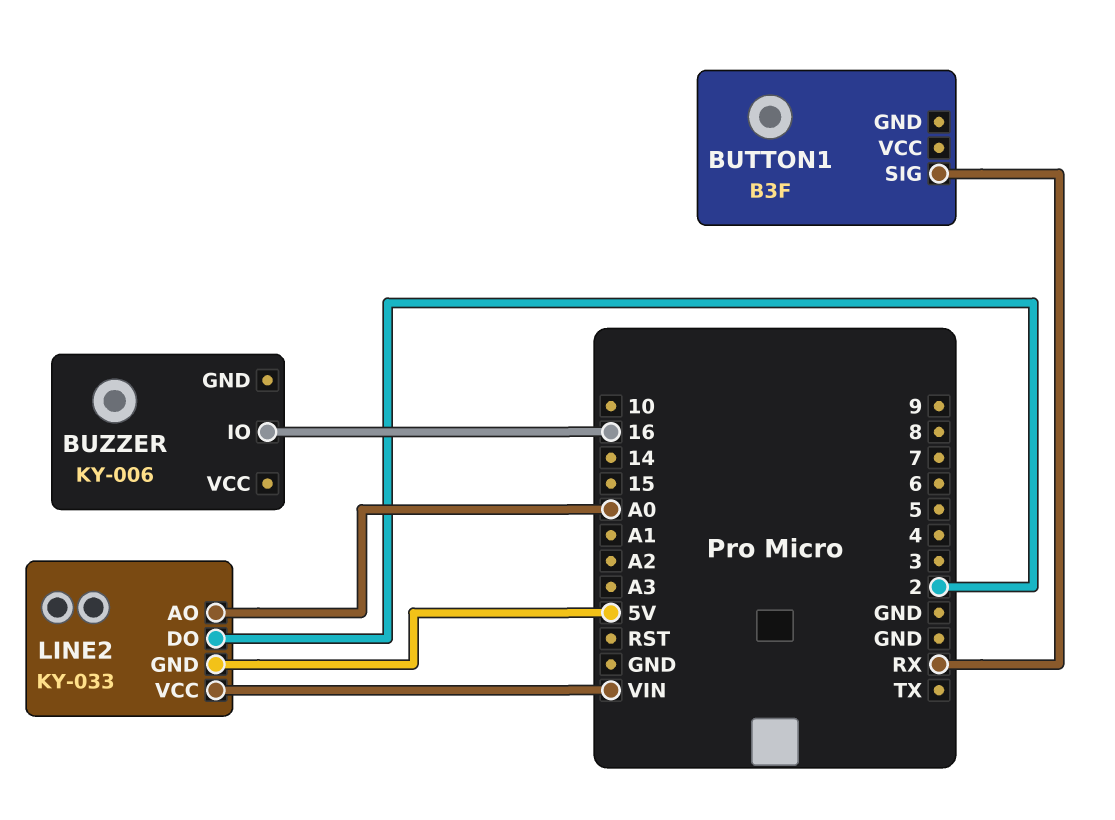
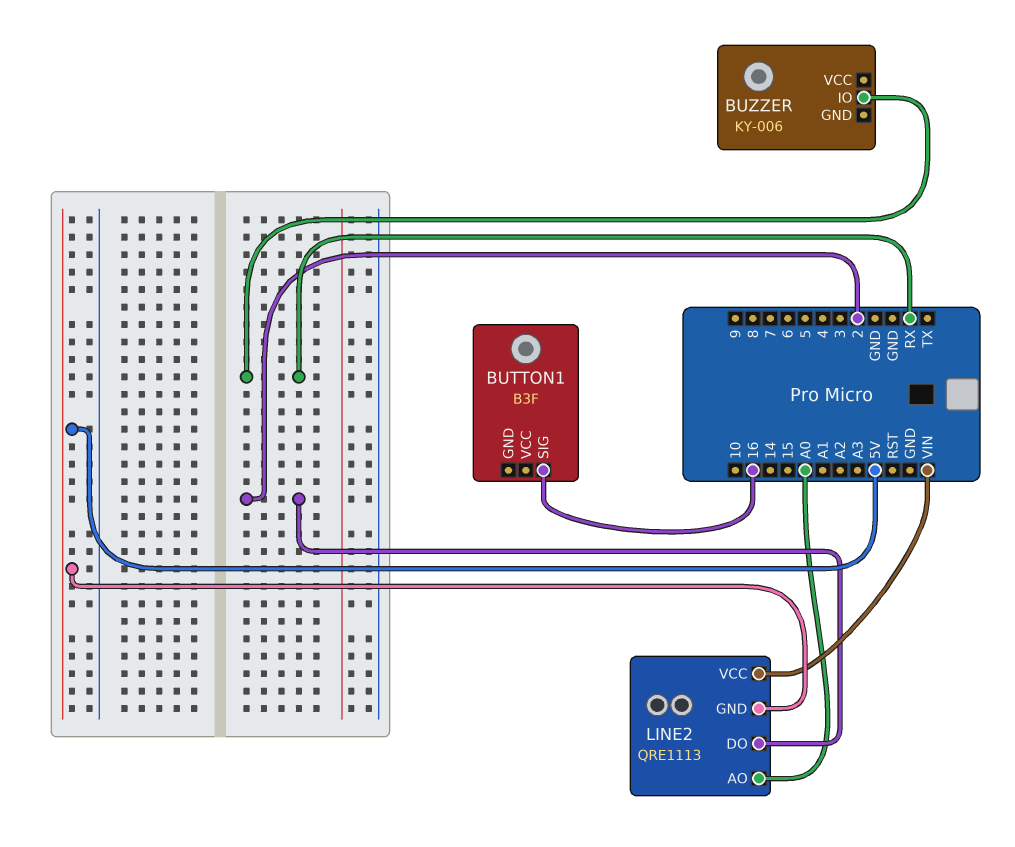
BUTTON1 pin SIG: RX -> 16
BUZZER pin IO: 16 -> RX
LINE2: KY-033 -> QRE1113

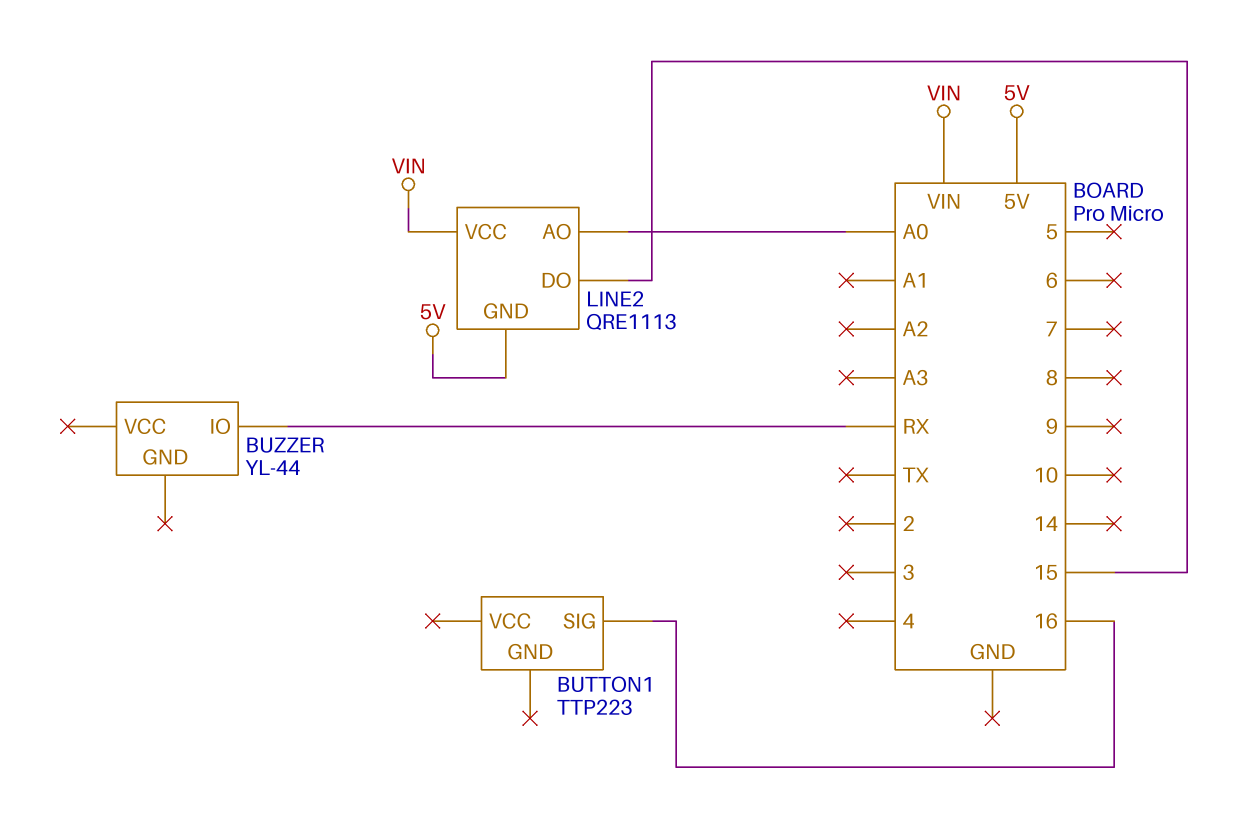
BUTTON1: B3F -> TTP223
BUZZER: KY-006 -> YL-44
LINE2 pin DO: 2 -> 15

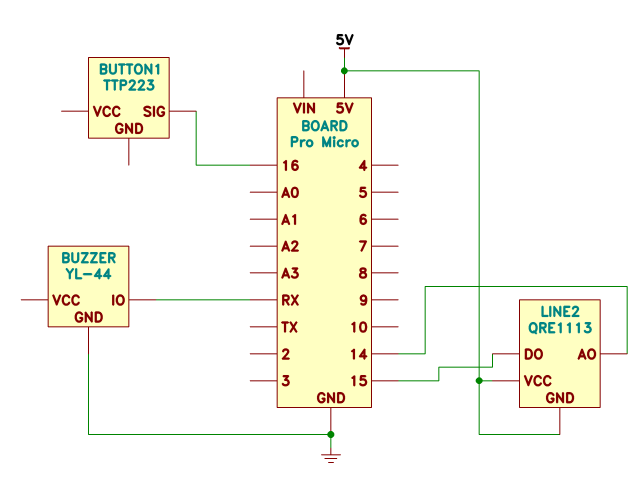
BUZZER pin GND: none -> GND
LINE2 pin AO: A0 -> 14
LINE2 pin VCC: VIN -> 5V

